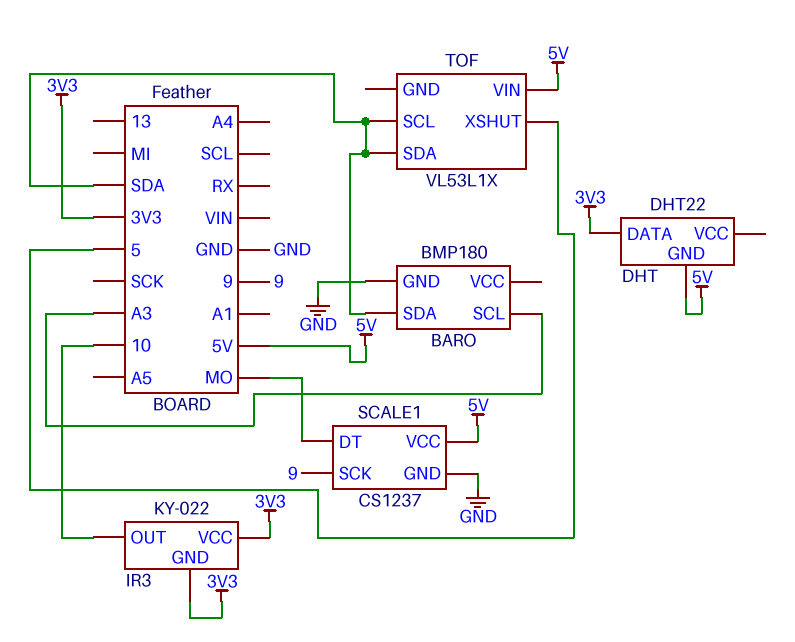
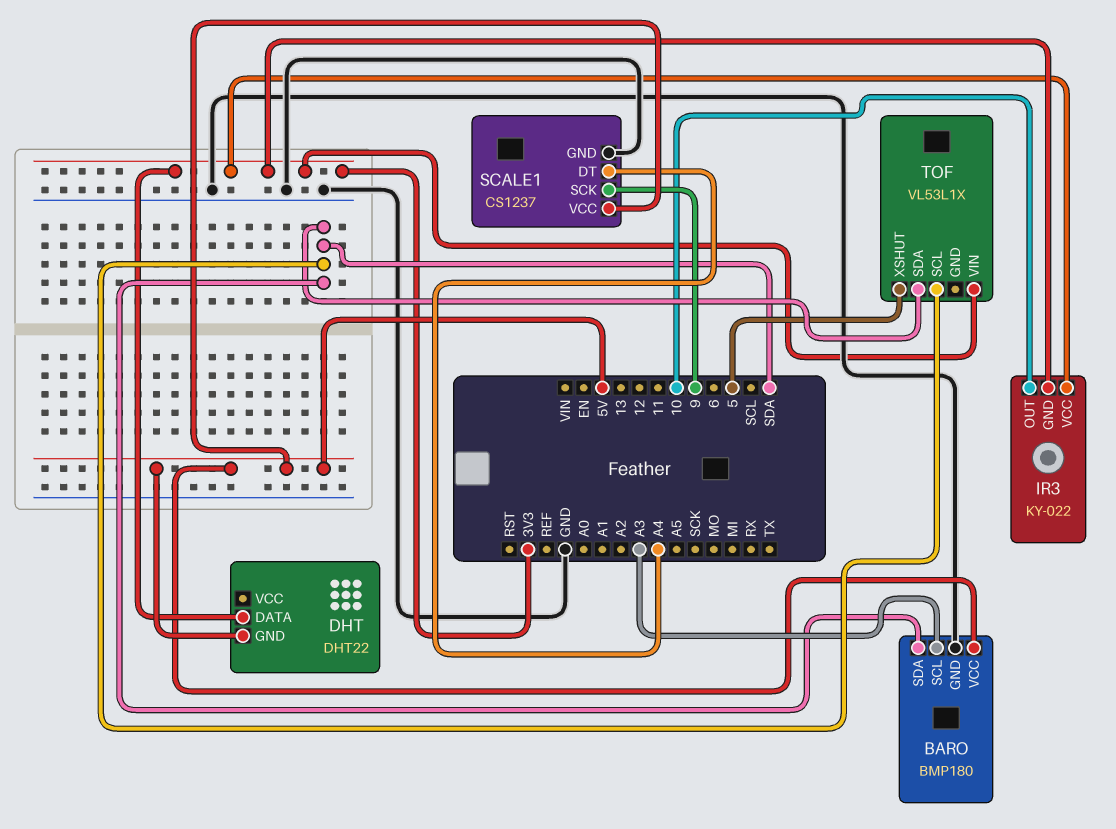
BARO pin VCC: none -> 5V
SCALE1 pin DT: MO -> A4
TOF pin VIN: 5V -> 3V3

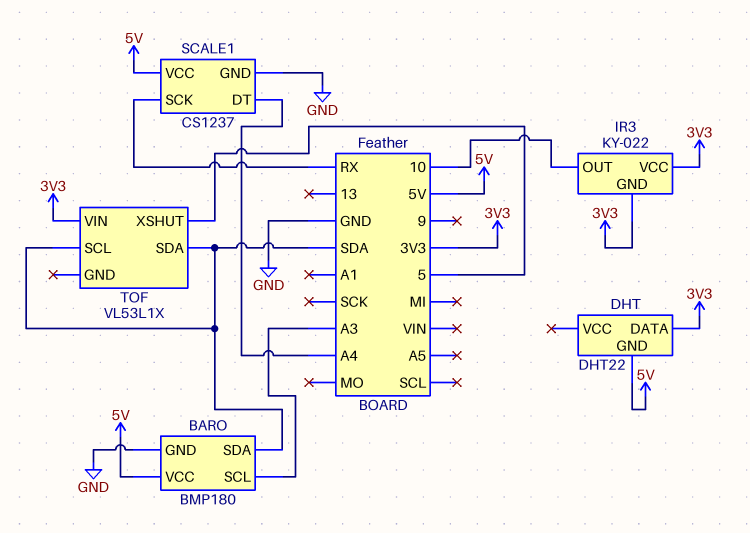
SCALE1 pin SCK: 9 -> RX

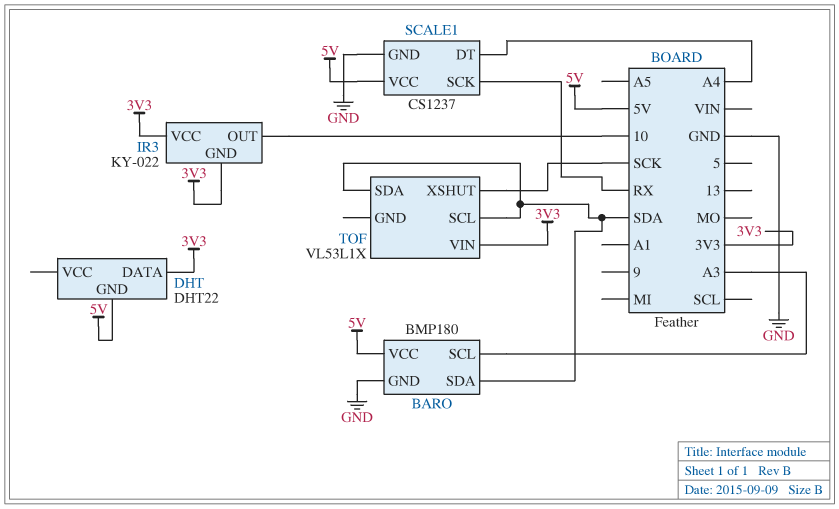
TOF pin XSHUT: 5 -> SCK

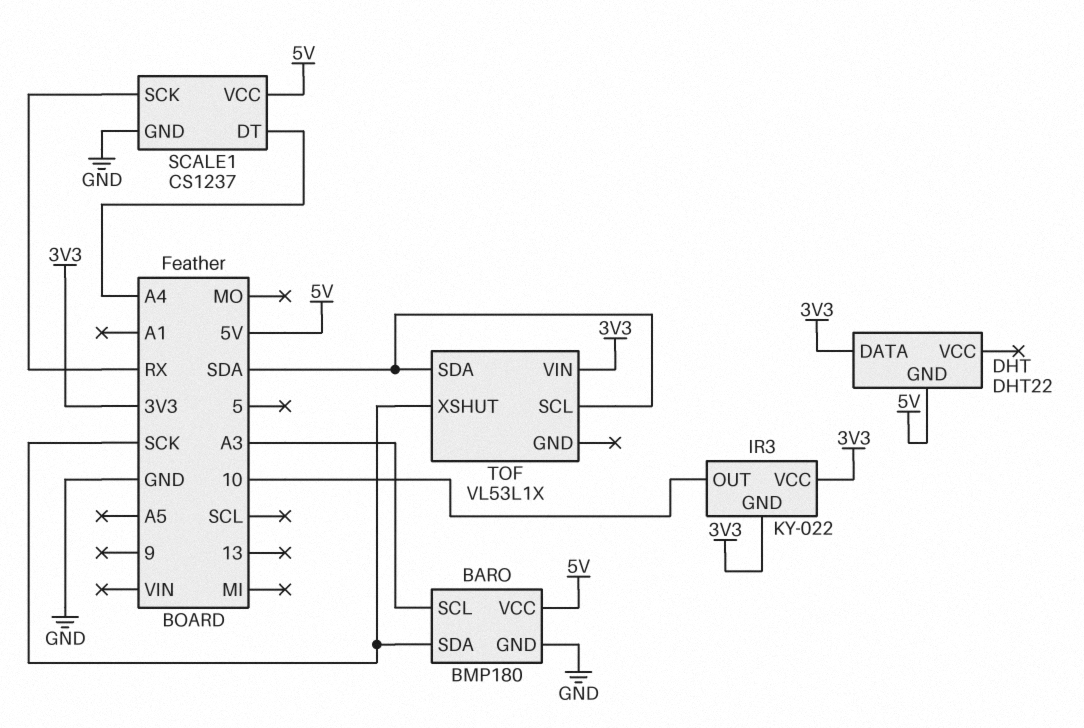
BARO pin SDA: SDA -> SCK

